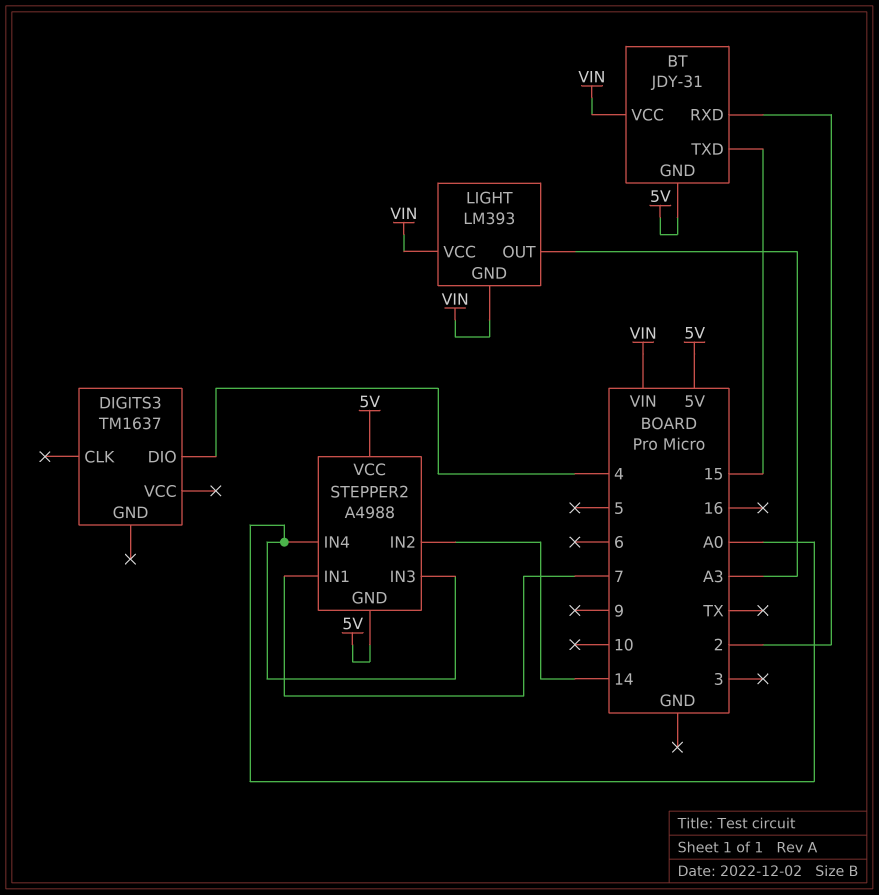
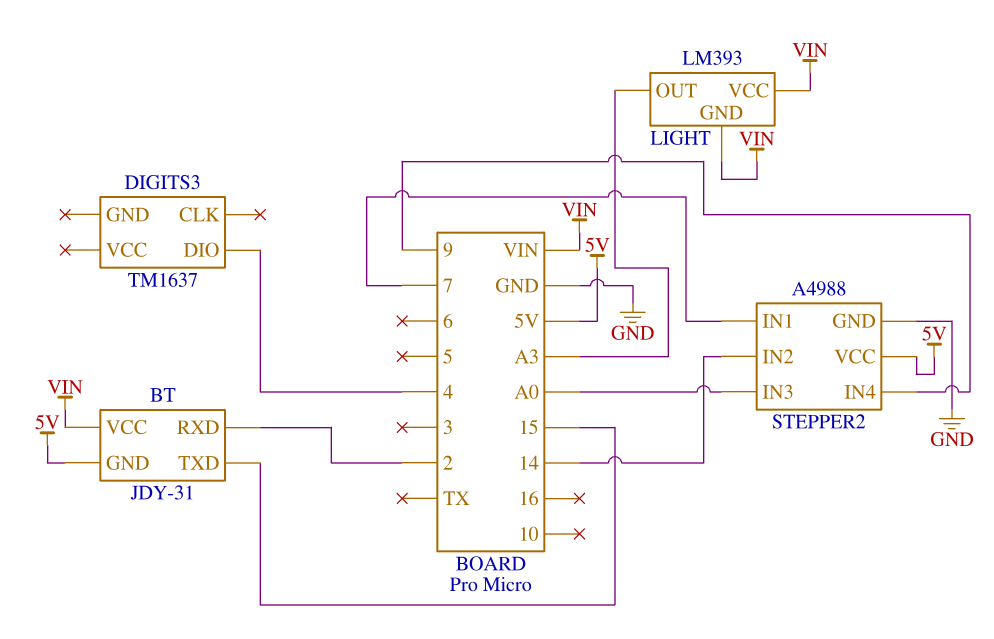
STEPPER2 pin GND: 5V -> GND
STEPPER2 pin IN4: A0 -> 9

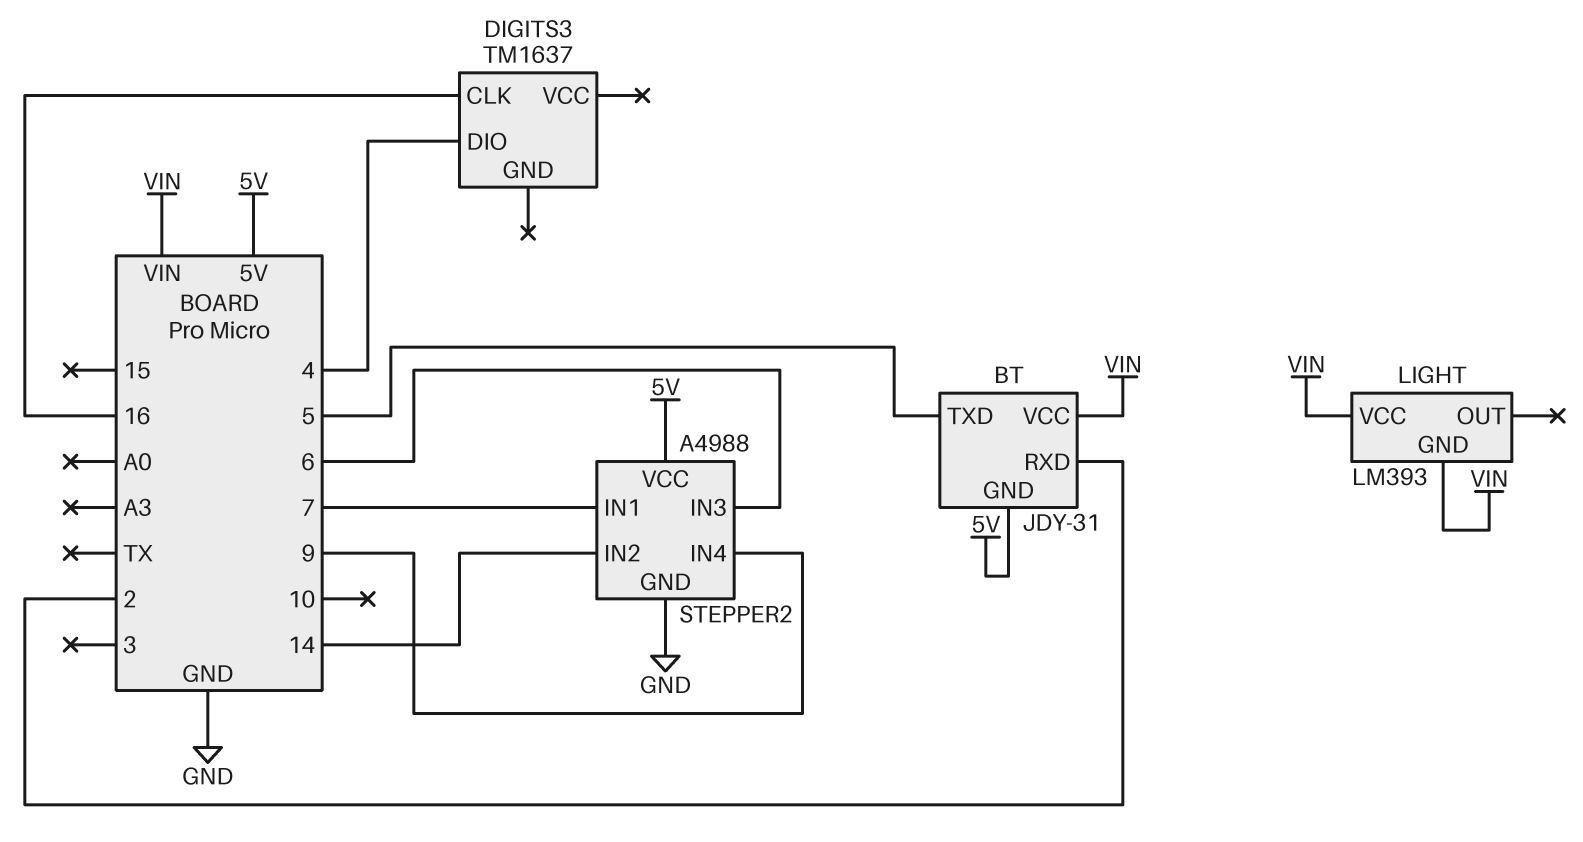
BT pin TXD: 15 -> 5
DIGITS3 pin CLK: none -> 16
LIGHT pin OUT: A3 -> none
STEPPER2 pin IN3: A0 -> 6

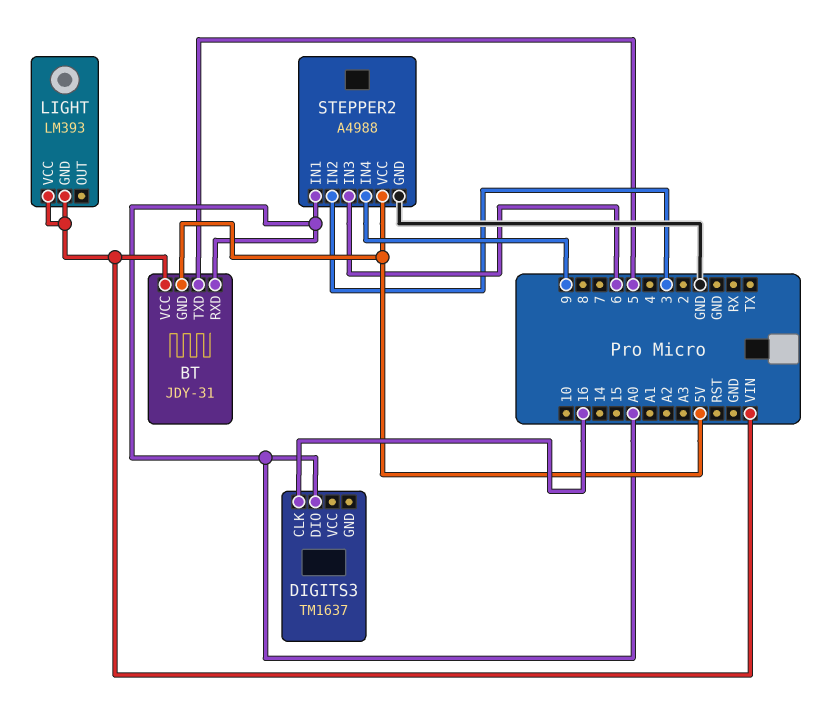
BT pin RXD: 2 -> A0
DIGITS3 pin DIO: 4 -> A0
STEPPER2 pin IN1: 7 -> A0
STEPPER2 pin IN2: 14 -> 3

